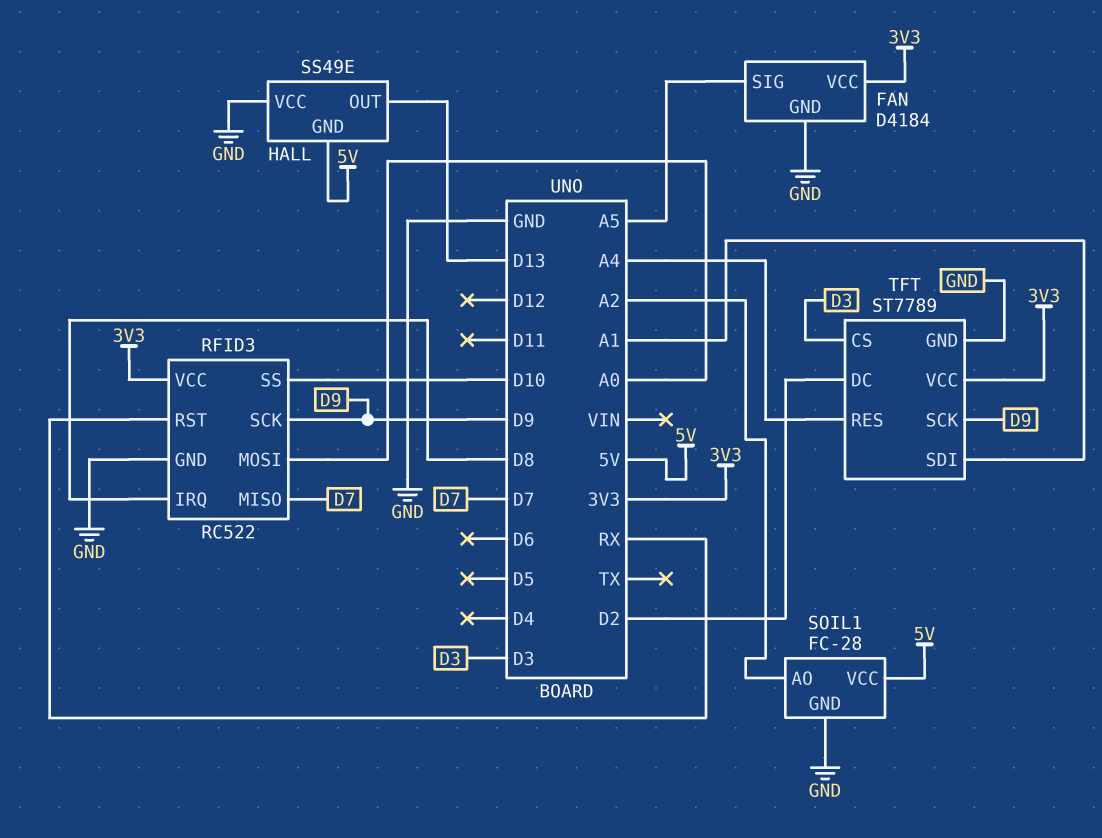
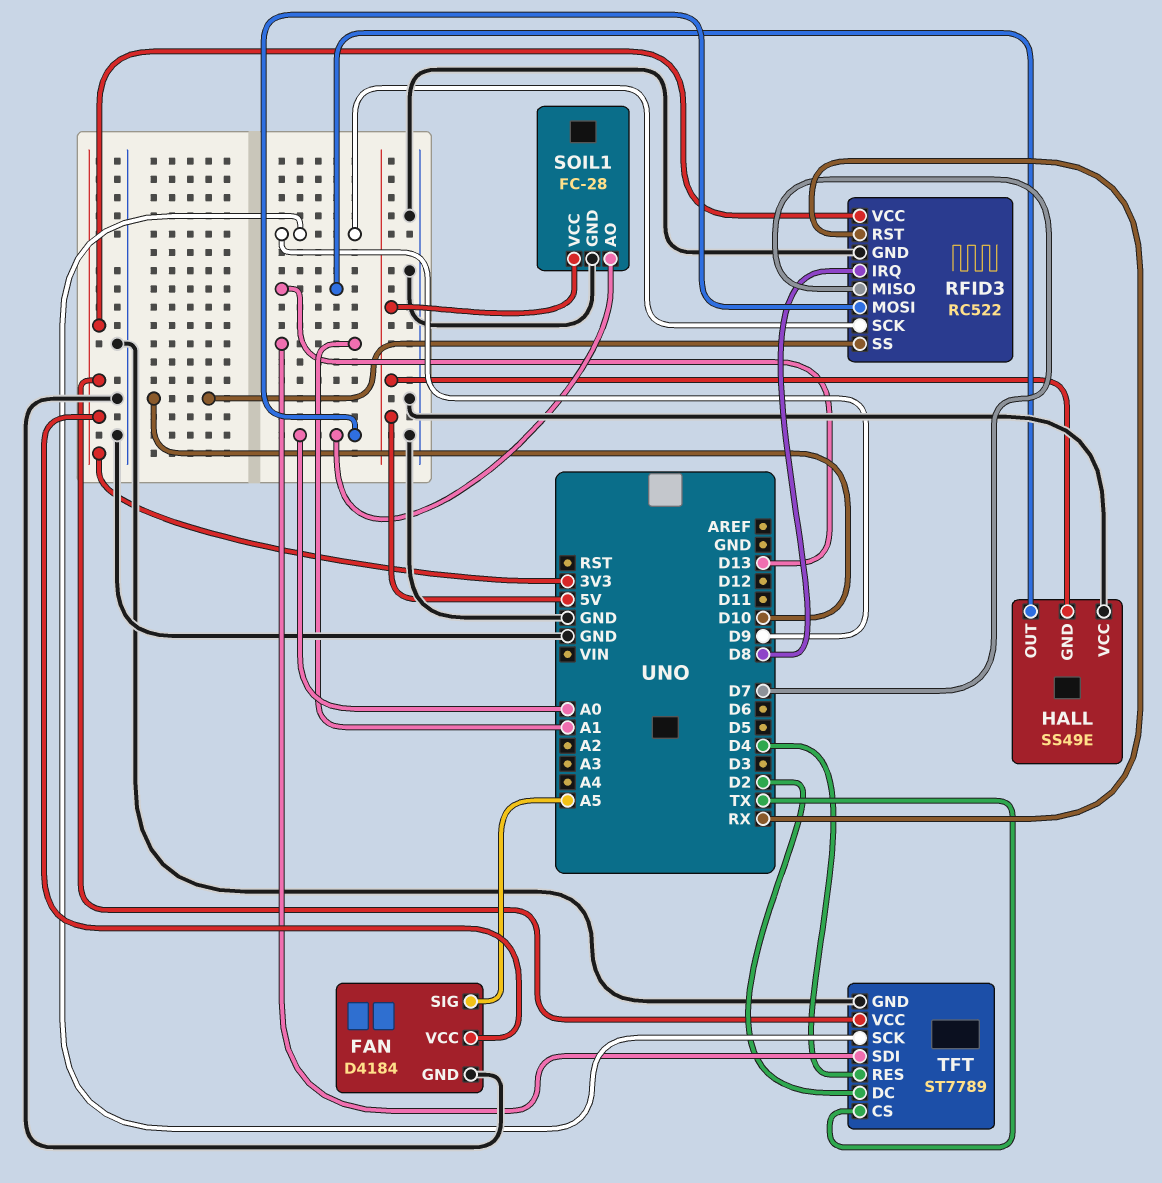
SOIL1 pin AO: A2 -> A0
TFT pin CS: D3 -> TX
TFT pin RES: A4 -> D4

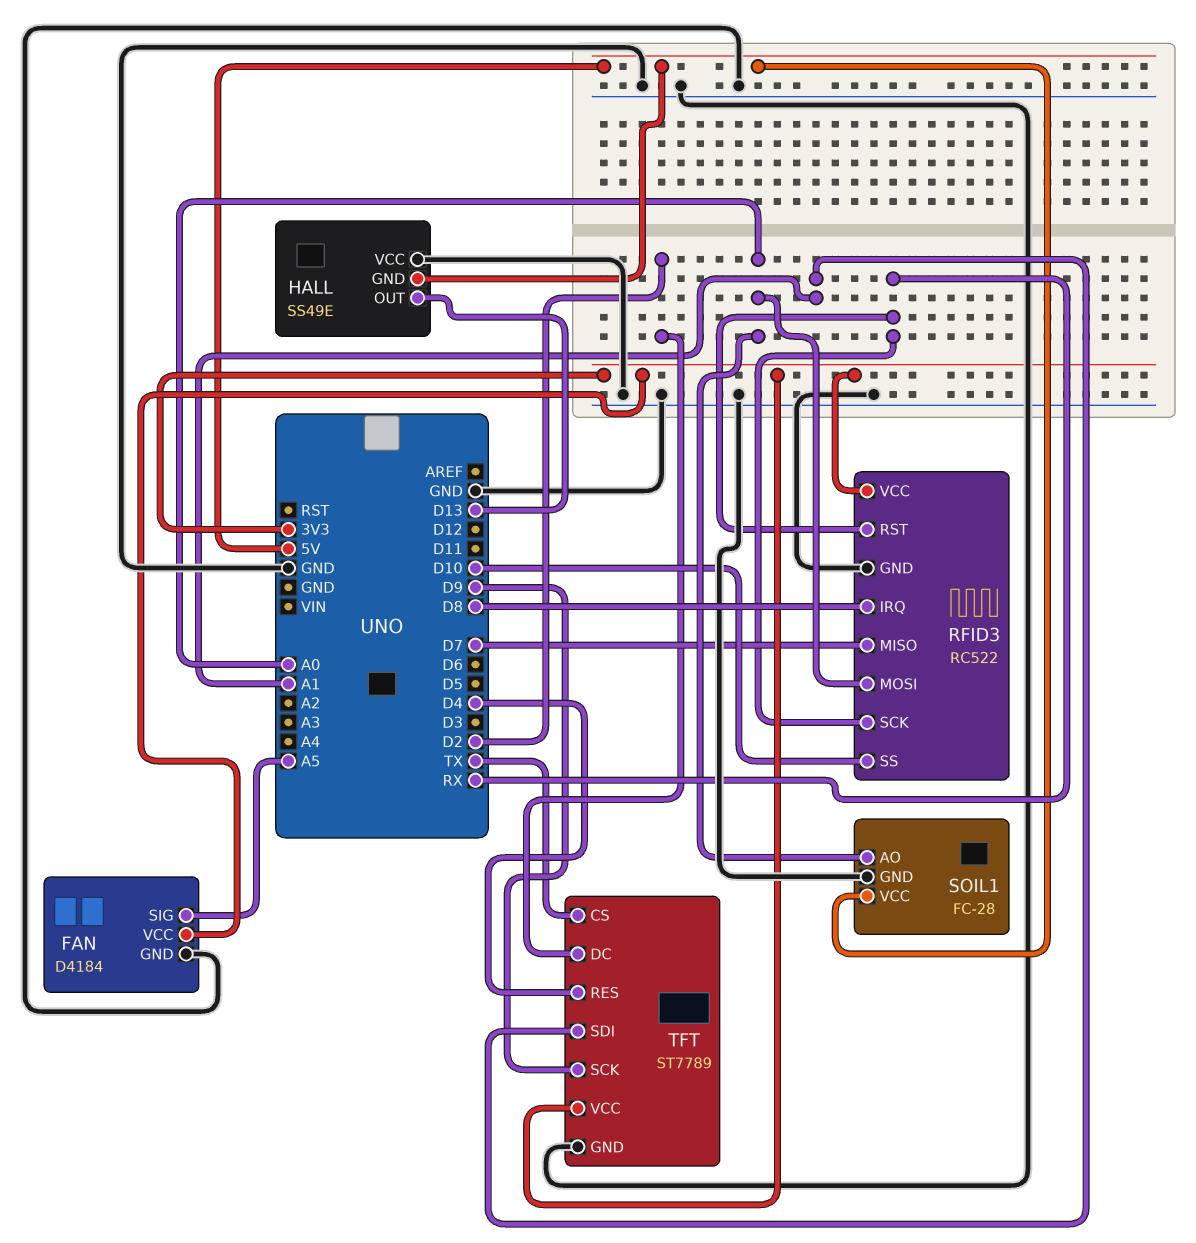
RFID3 pin SCK: D9 -> RX

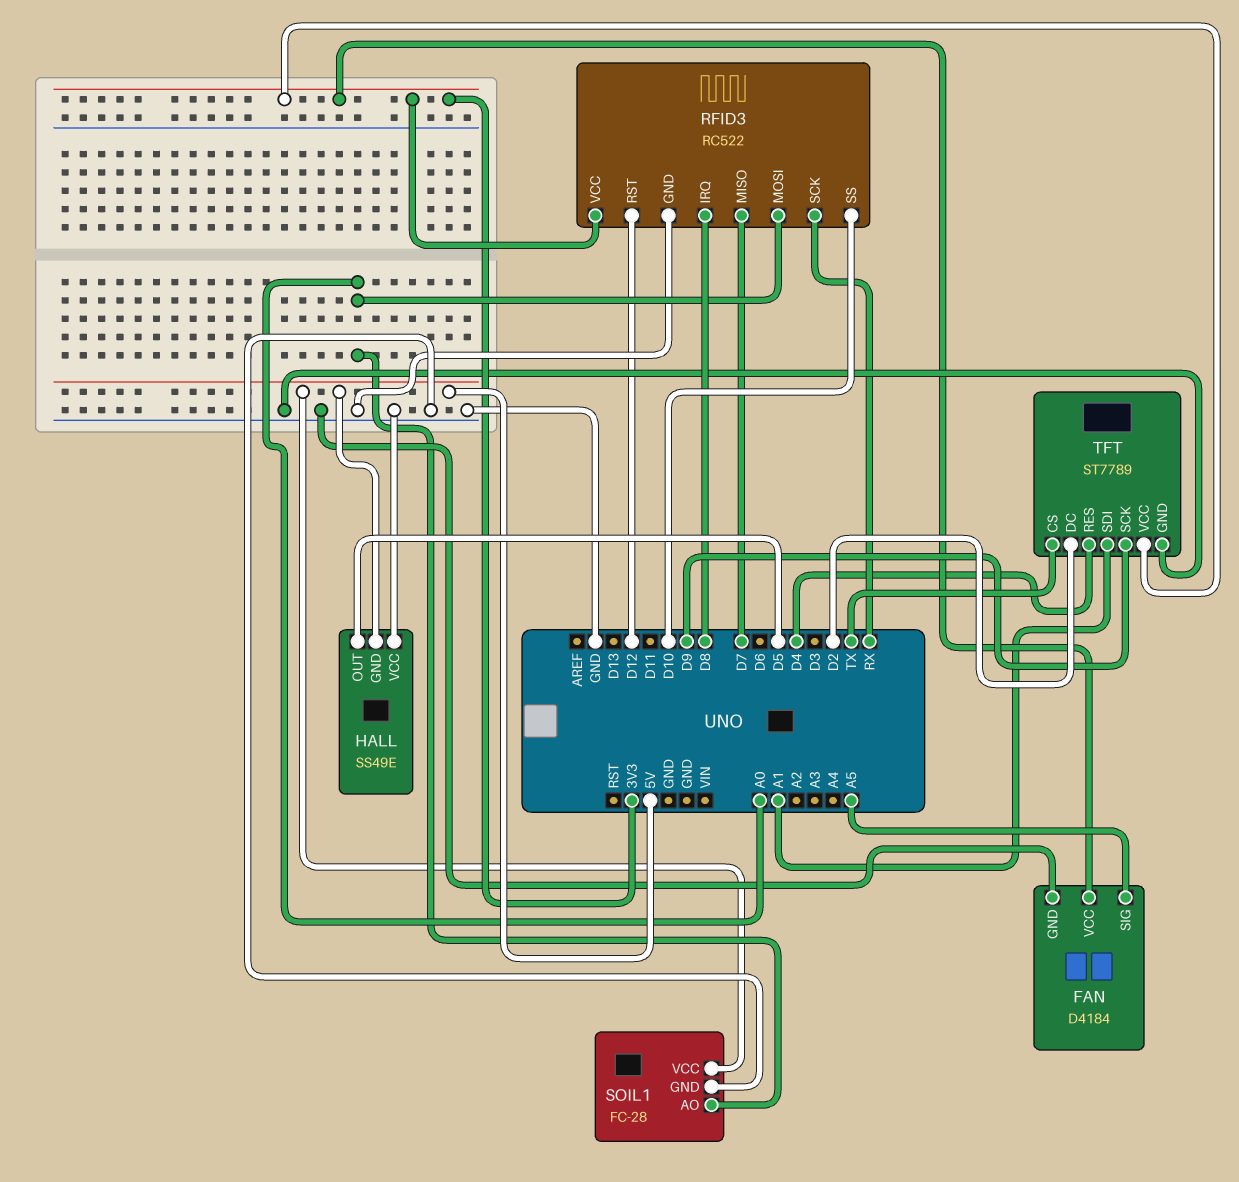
HALL pin OUT: D13 -> D5
RFID3 pin RST: RX -> D12

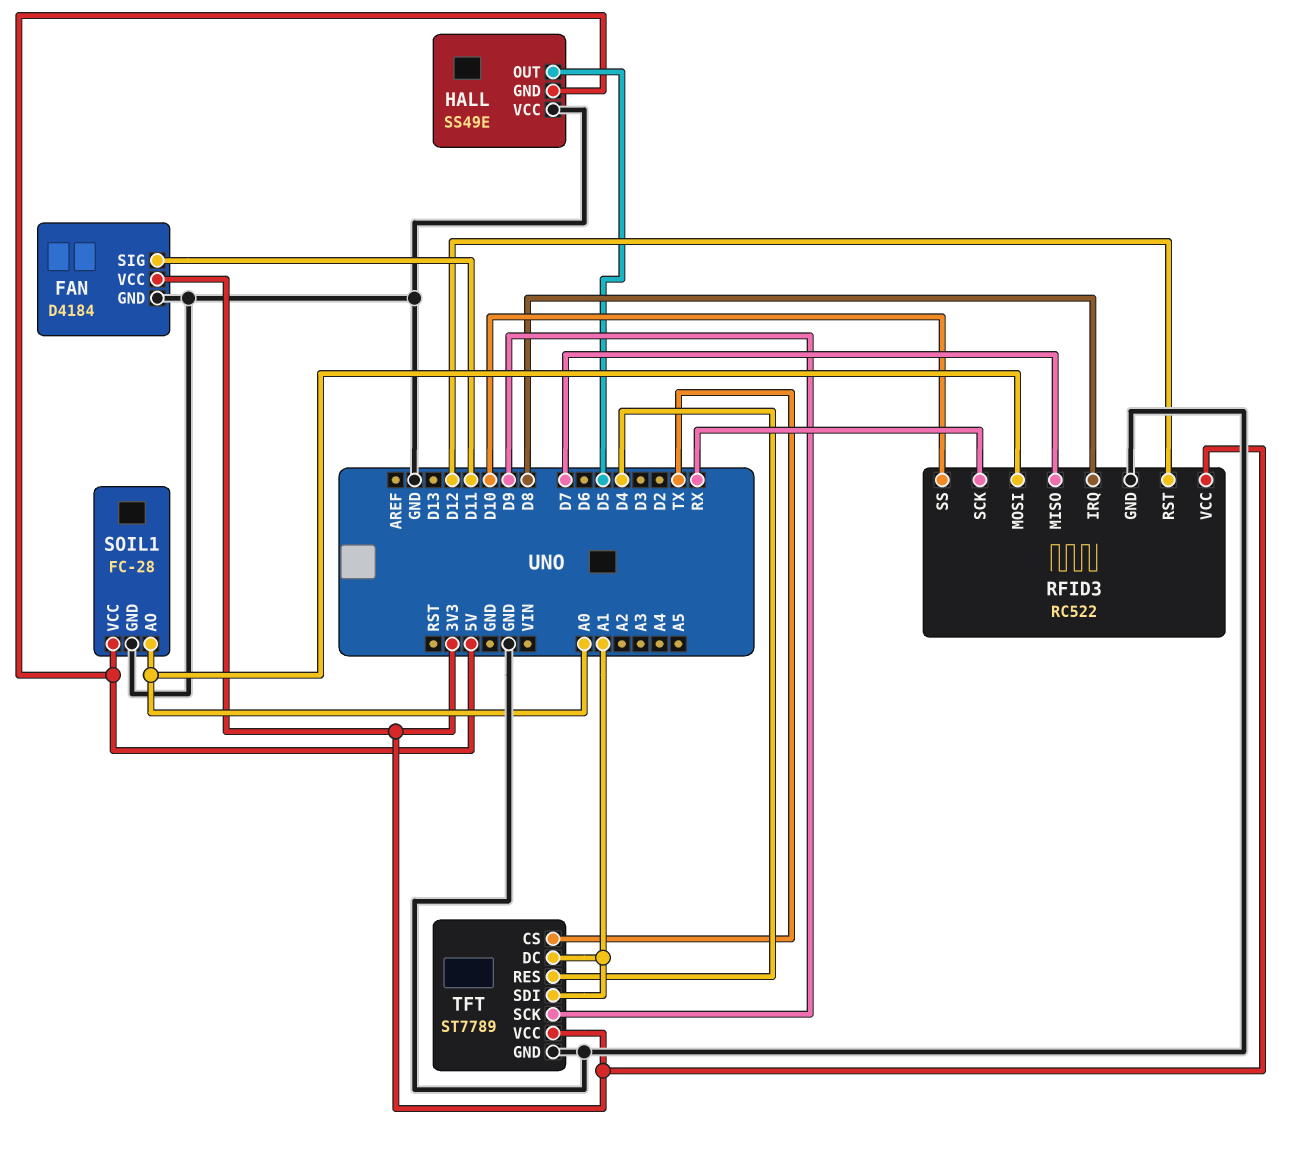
FAN pin SIG: A5 -> D11
TFT pin DC: D2 -> A1

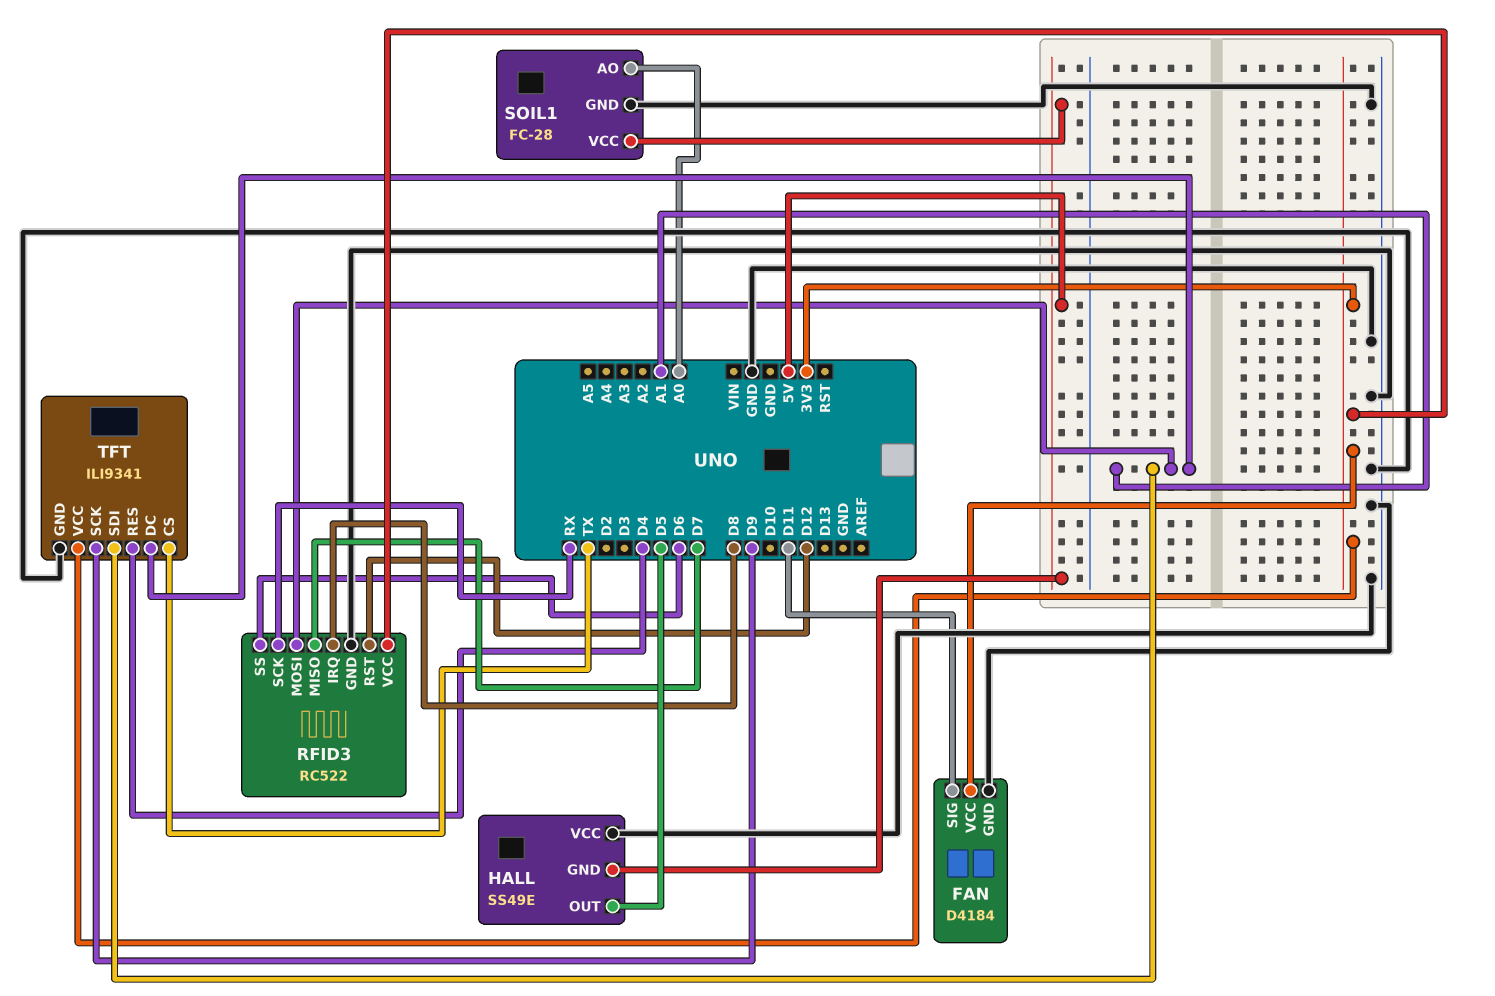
RFID3 pin MOSI: A0 -> A1
RFID3 pin SS: D10 -> D6
TFT: ST7789 -> ILI9341

